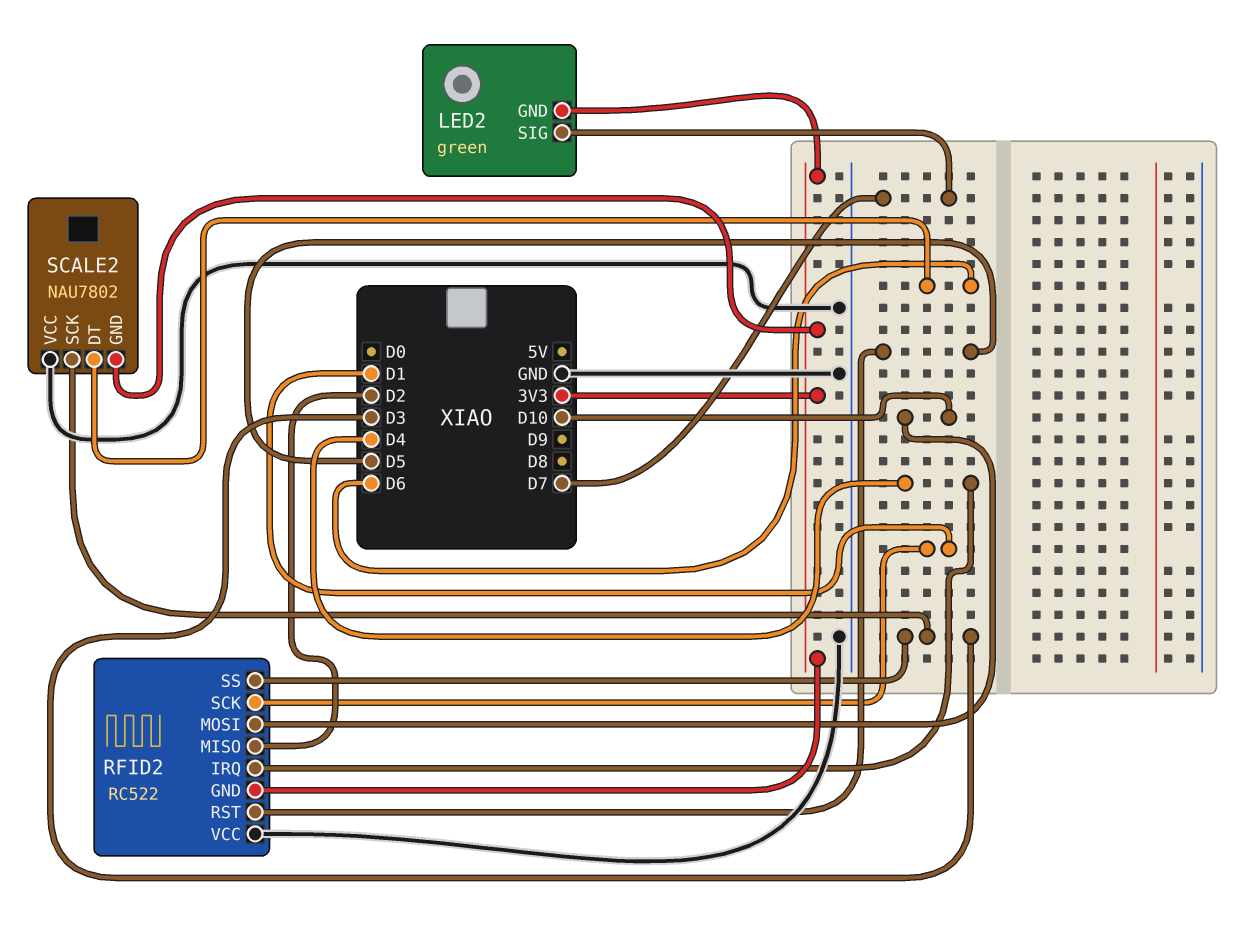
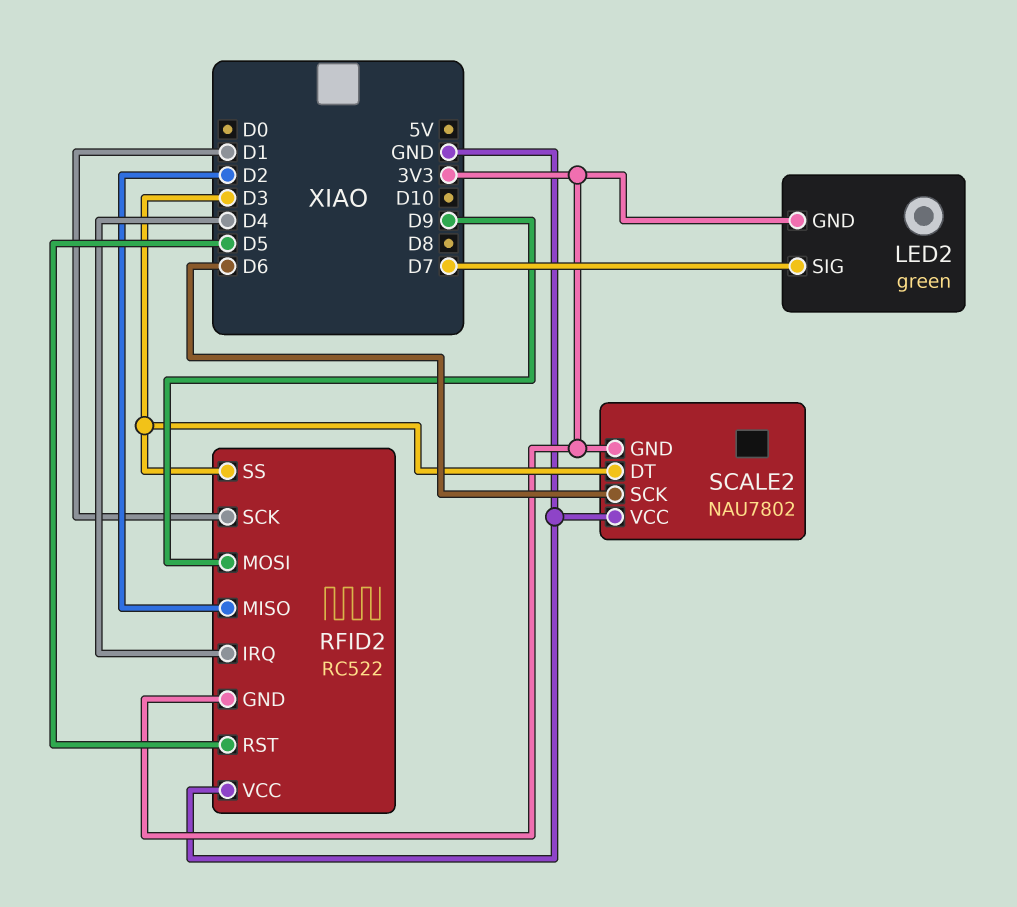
RFID2 pin MOSI: D10 -> D9
SCALE2 pin DT: D6 -> D3
SCALE2 pin SCK: D3 -> D6

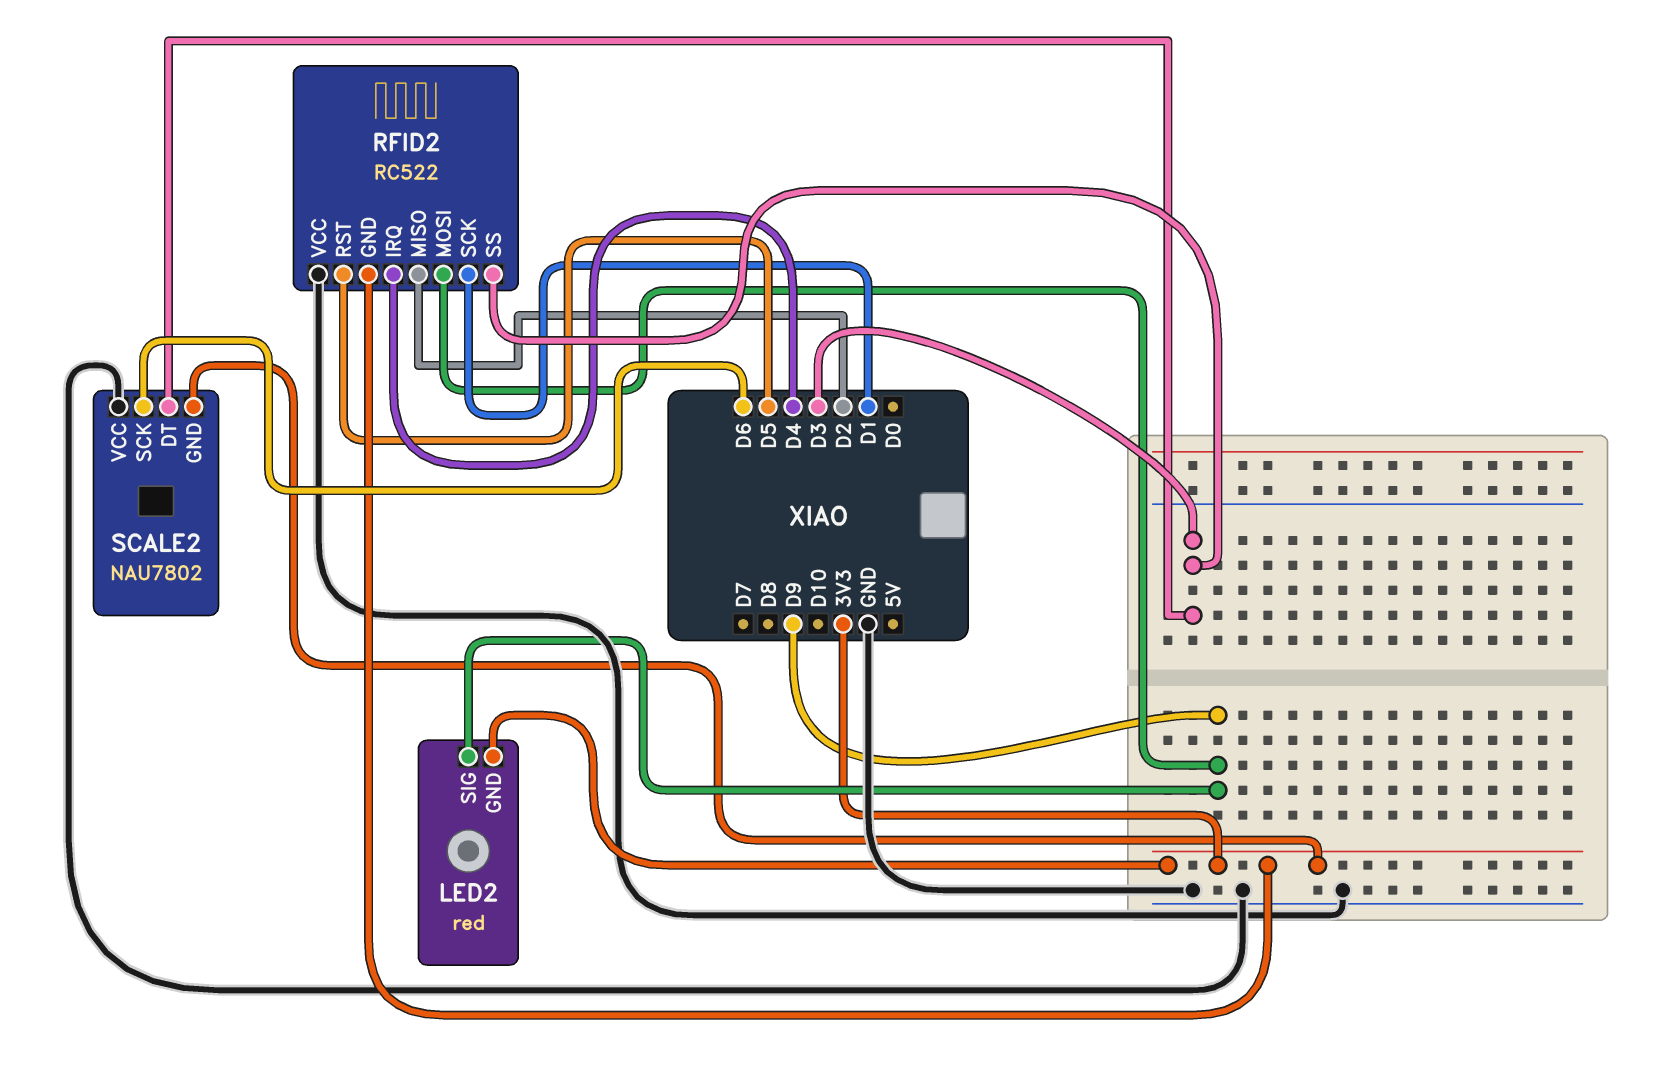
LED2: green -> red
LED2 pin SIG: D7 -> D9

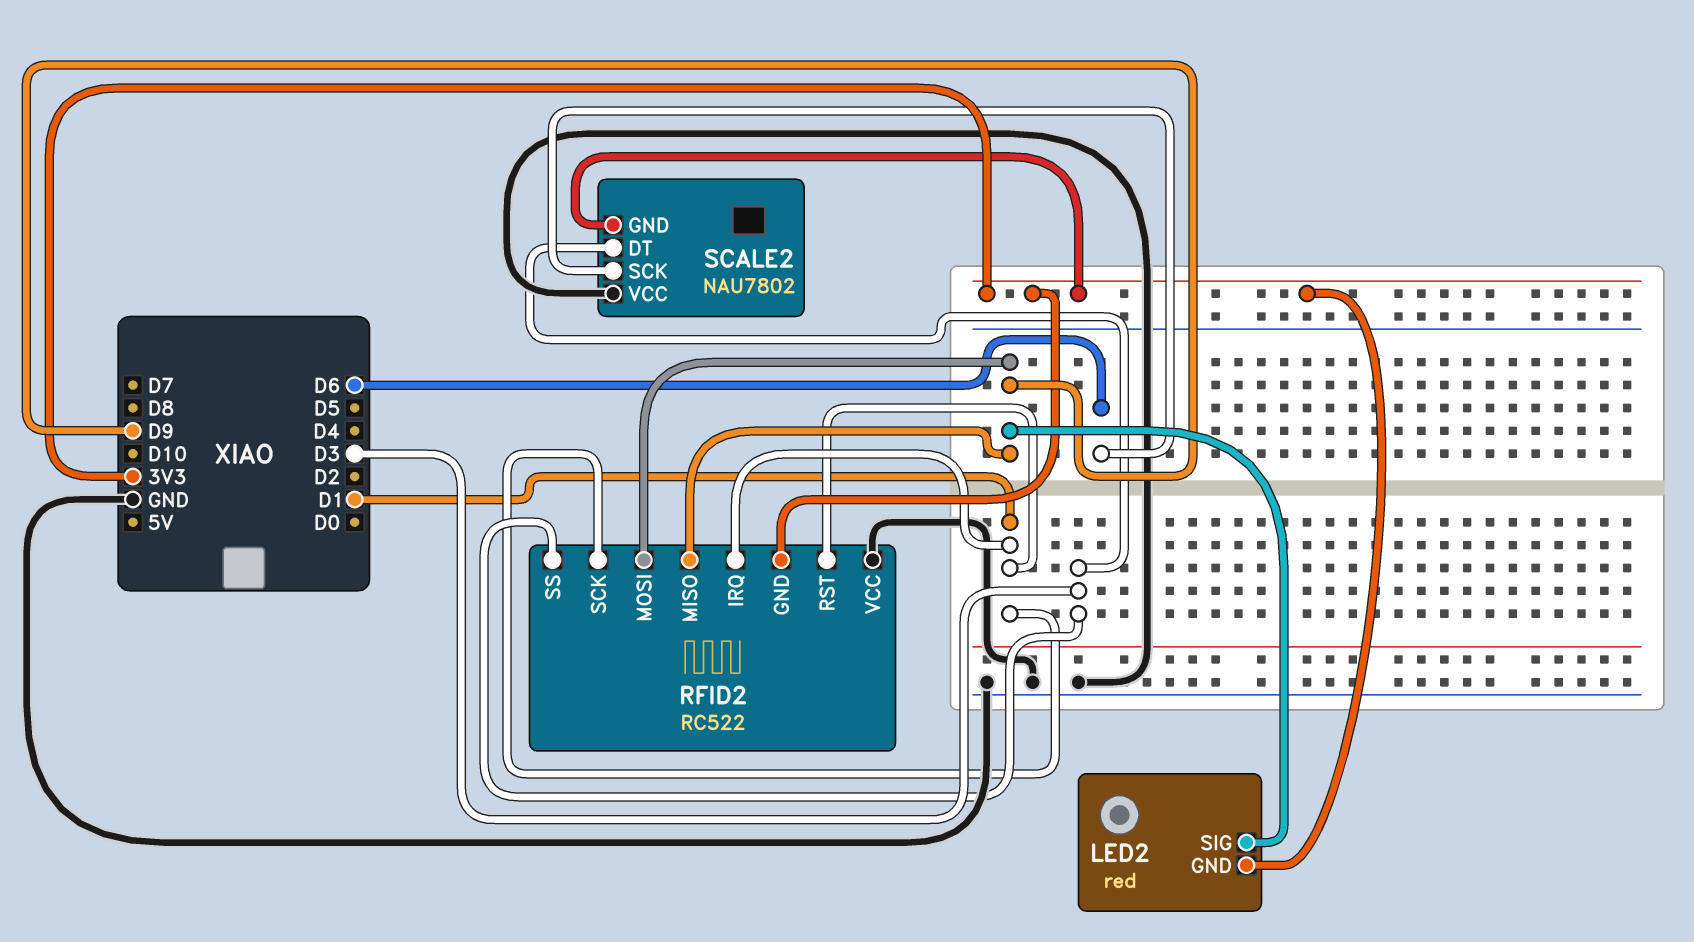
RFID2 pin IRQ: D4 -> D1
RFID2 pin MISO: D2 -> D9
RFID2 pin RST: D5 -> D1

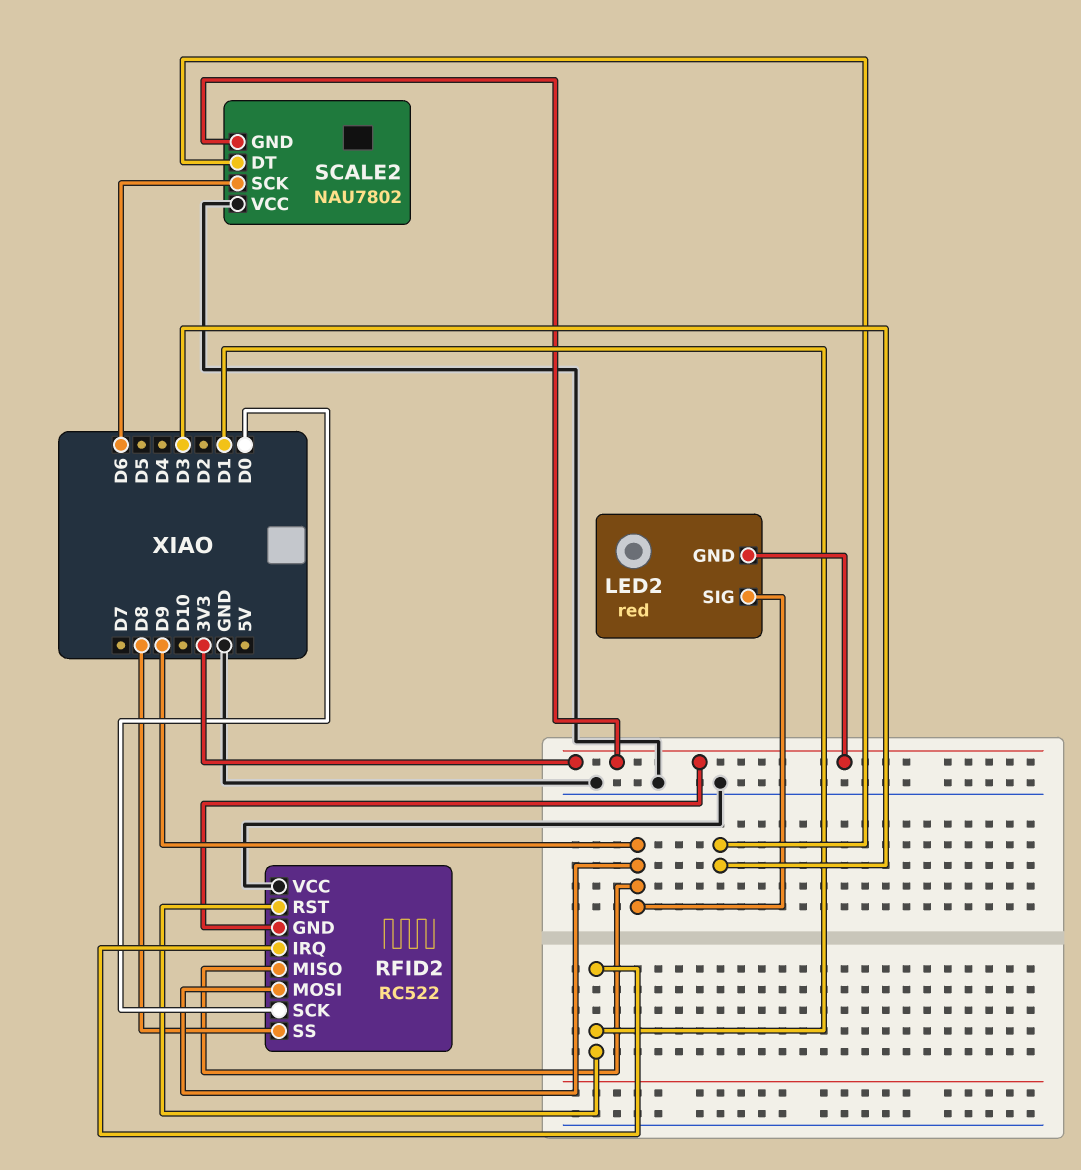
RFID2 pin SCK: D1 -> D0
RFID2 pin SS: D3 -> D8

